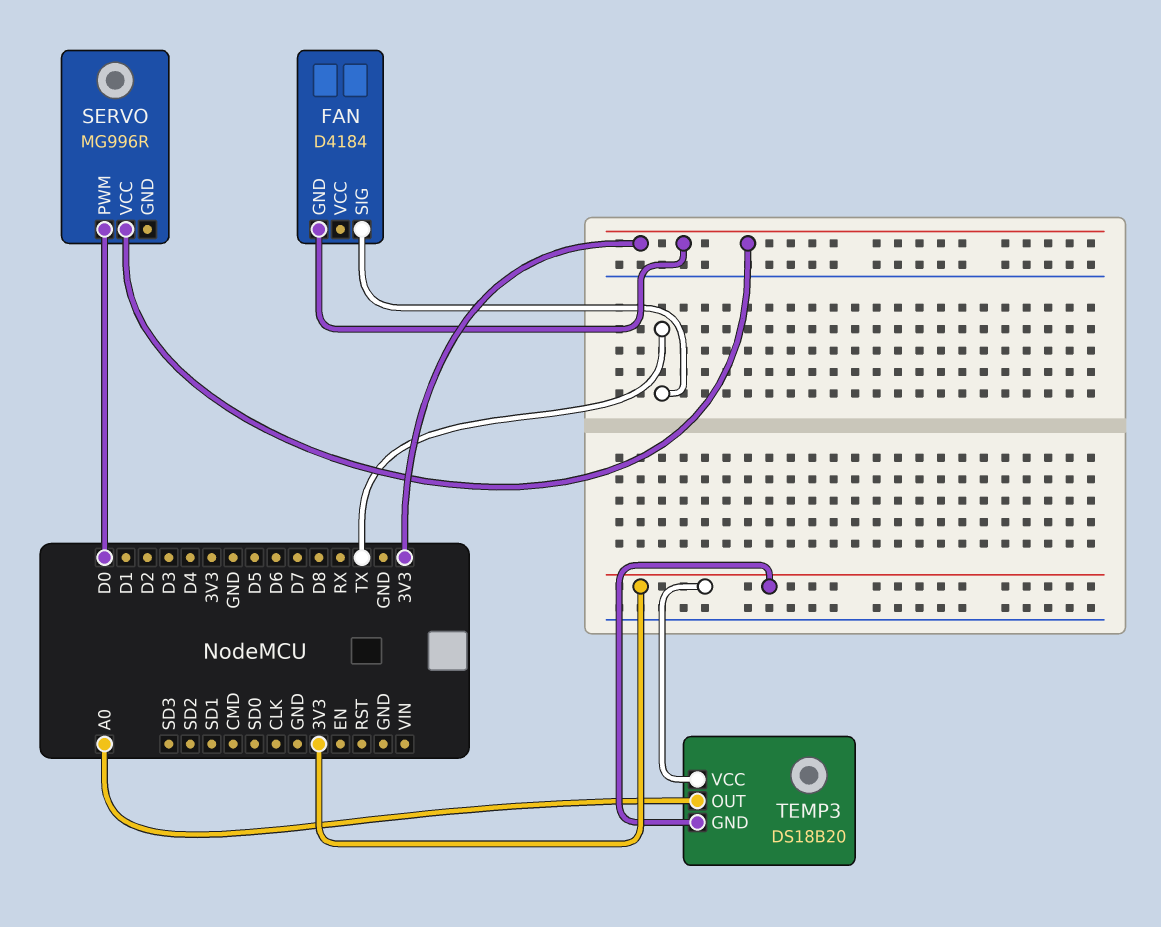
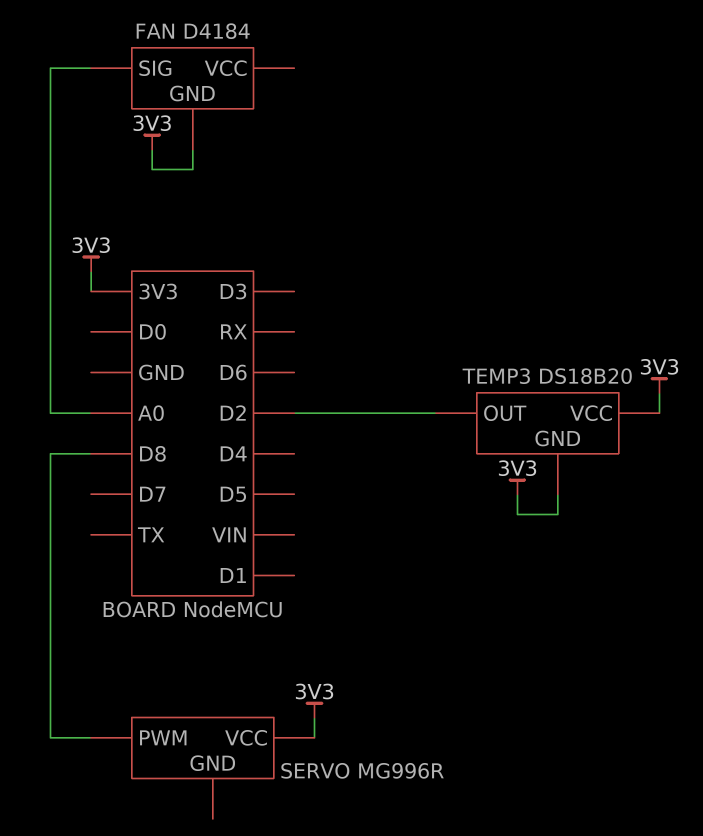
FAN pin SIG: TX -> A0
SERVO pin PWM: D0 -> D8
TEMP3 pin OUT: A0 -> D2

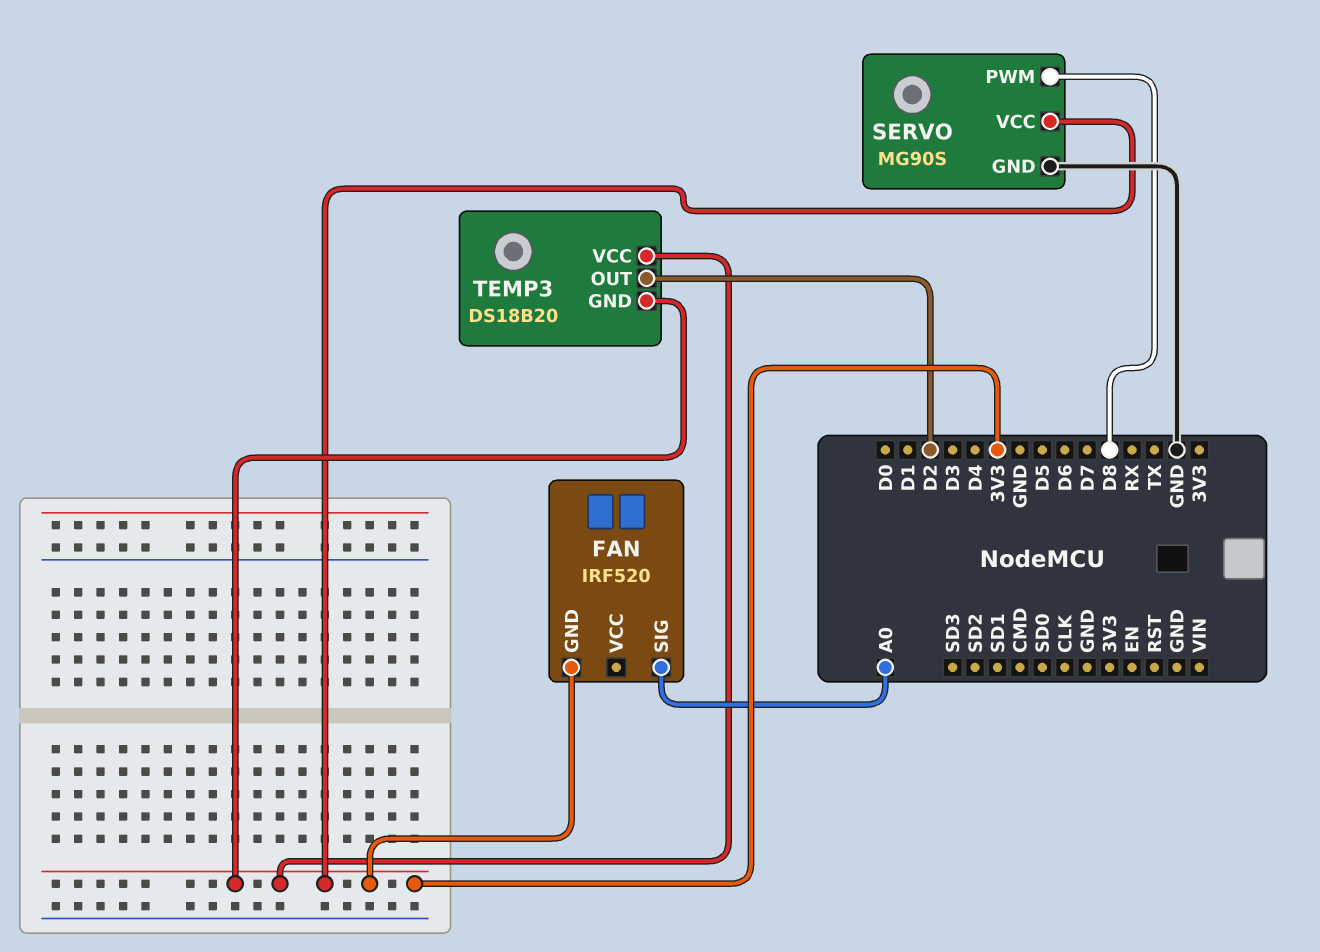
FAN: D4184 -> IRF520
SERVO: MG996R -> MG90S
SERVO pin GND: none -> GND

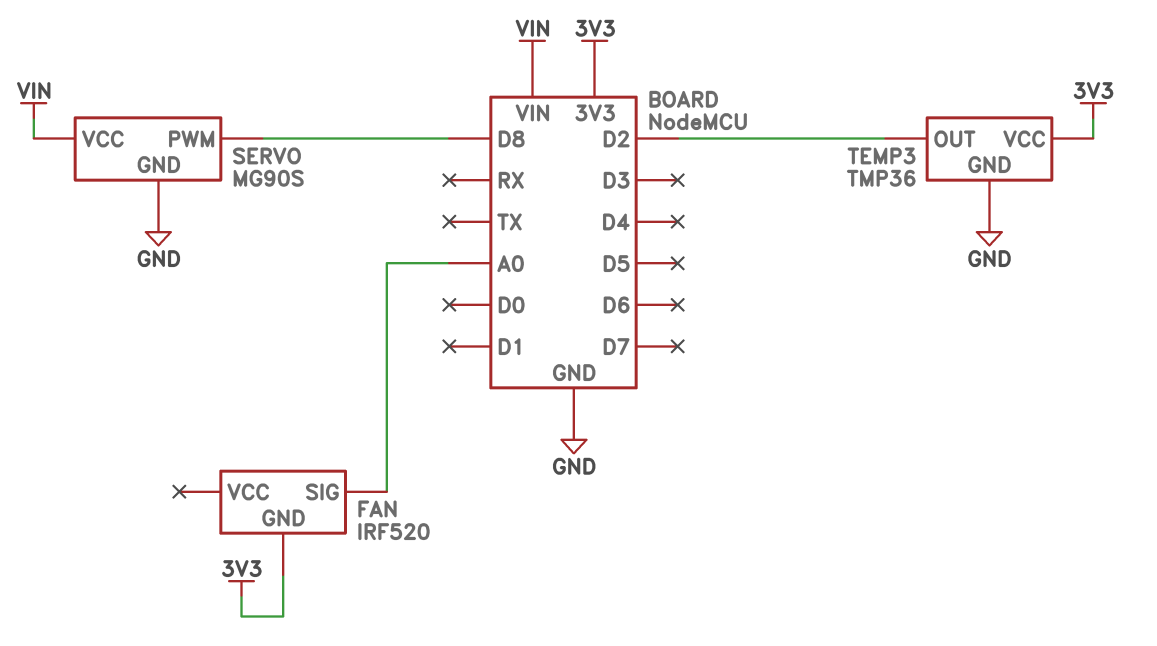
SERVO pin VCC: 3V3 -> VIN
TEMP3: DS18B20 -> TMP36
TEMP3 pin GND: 3V3 -> GND

